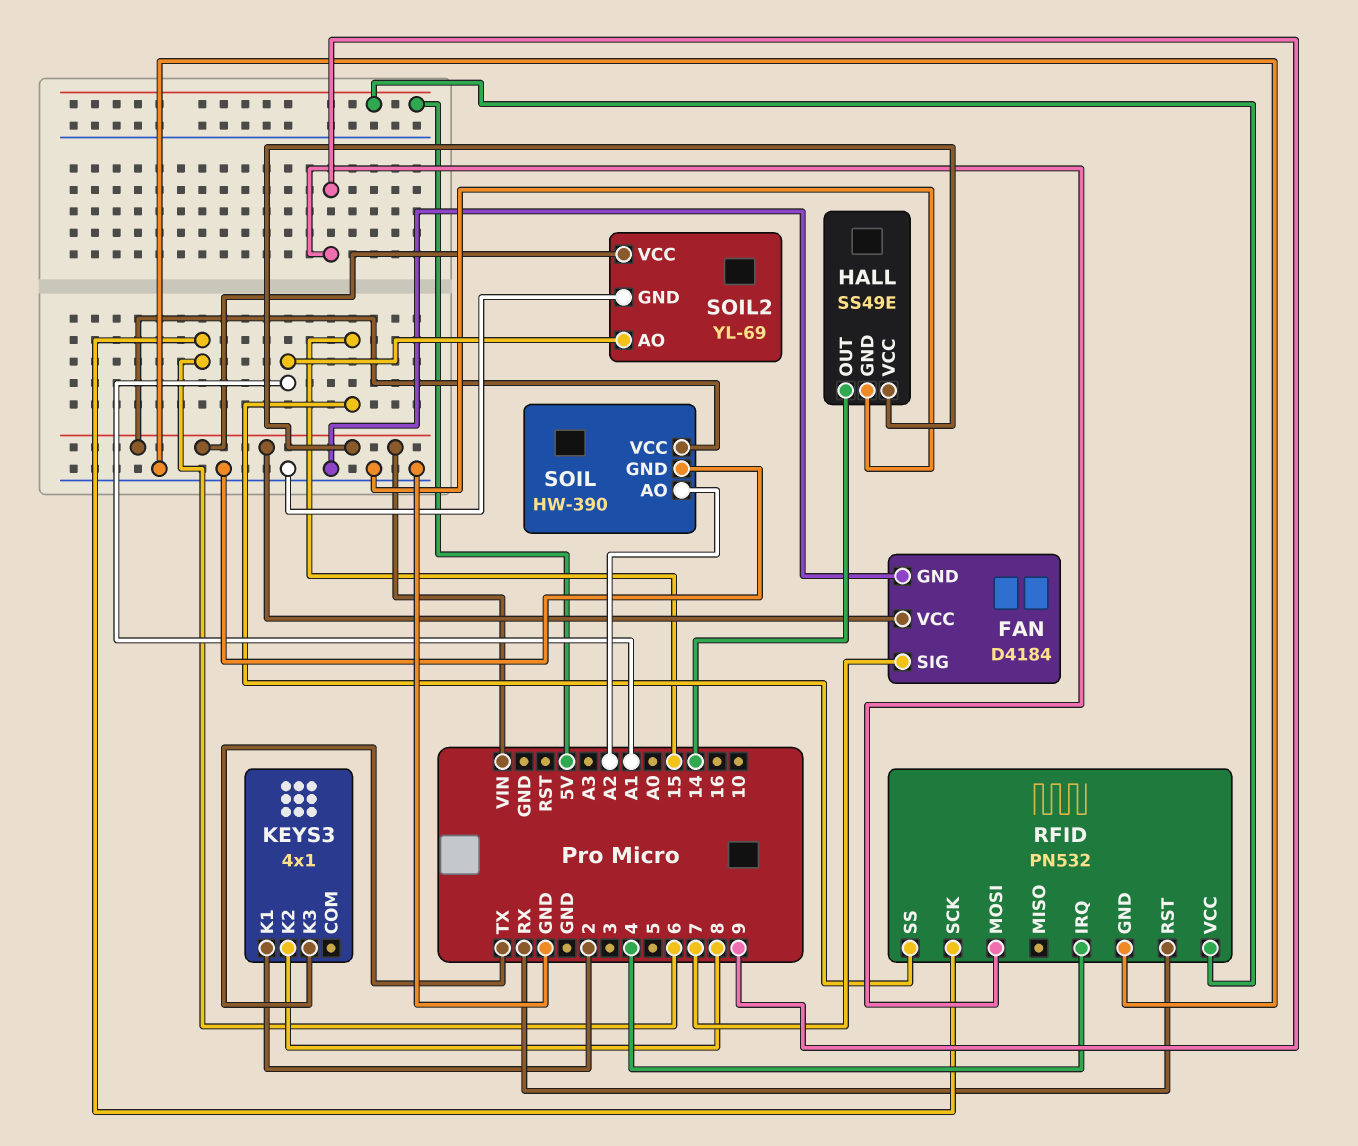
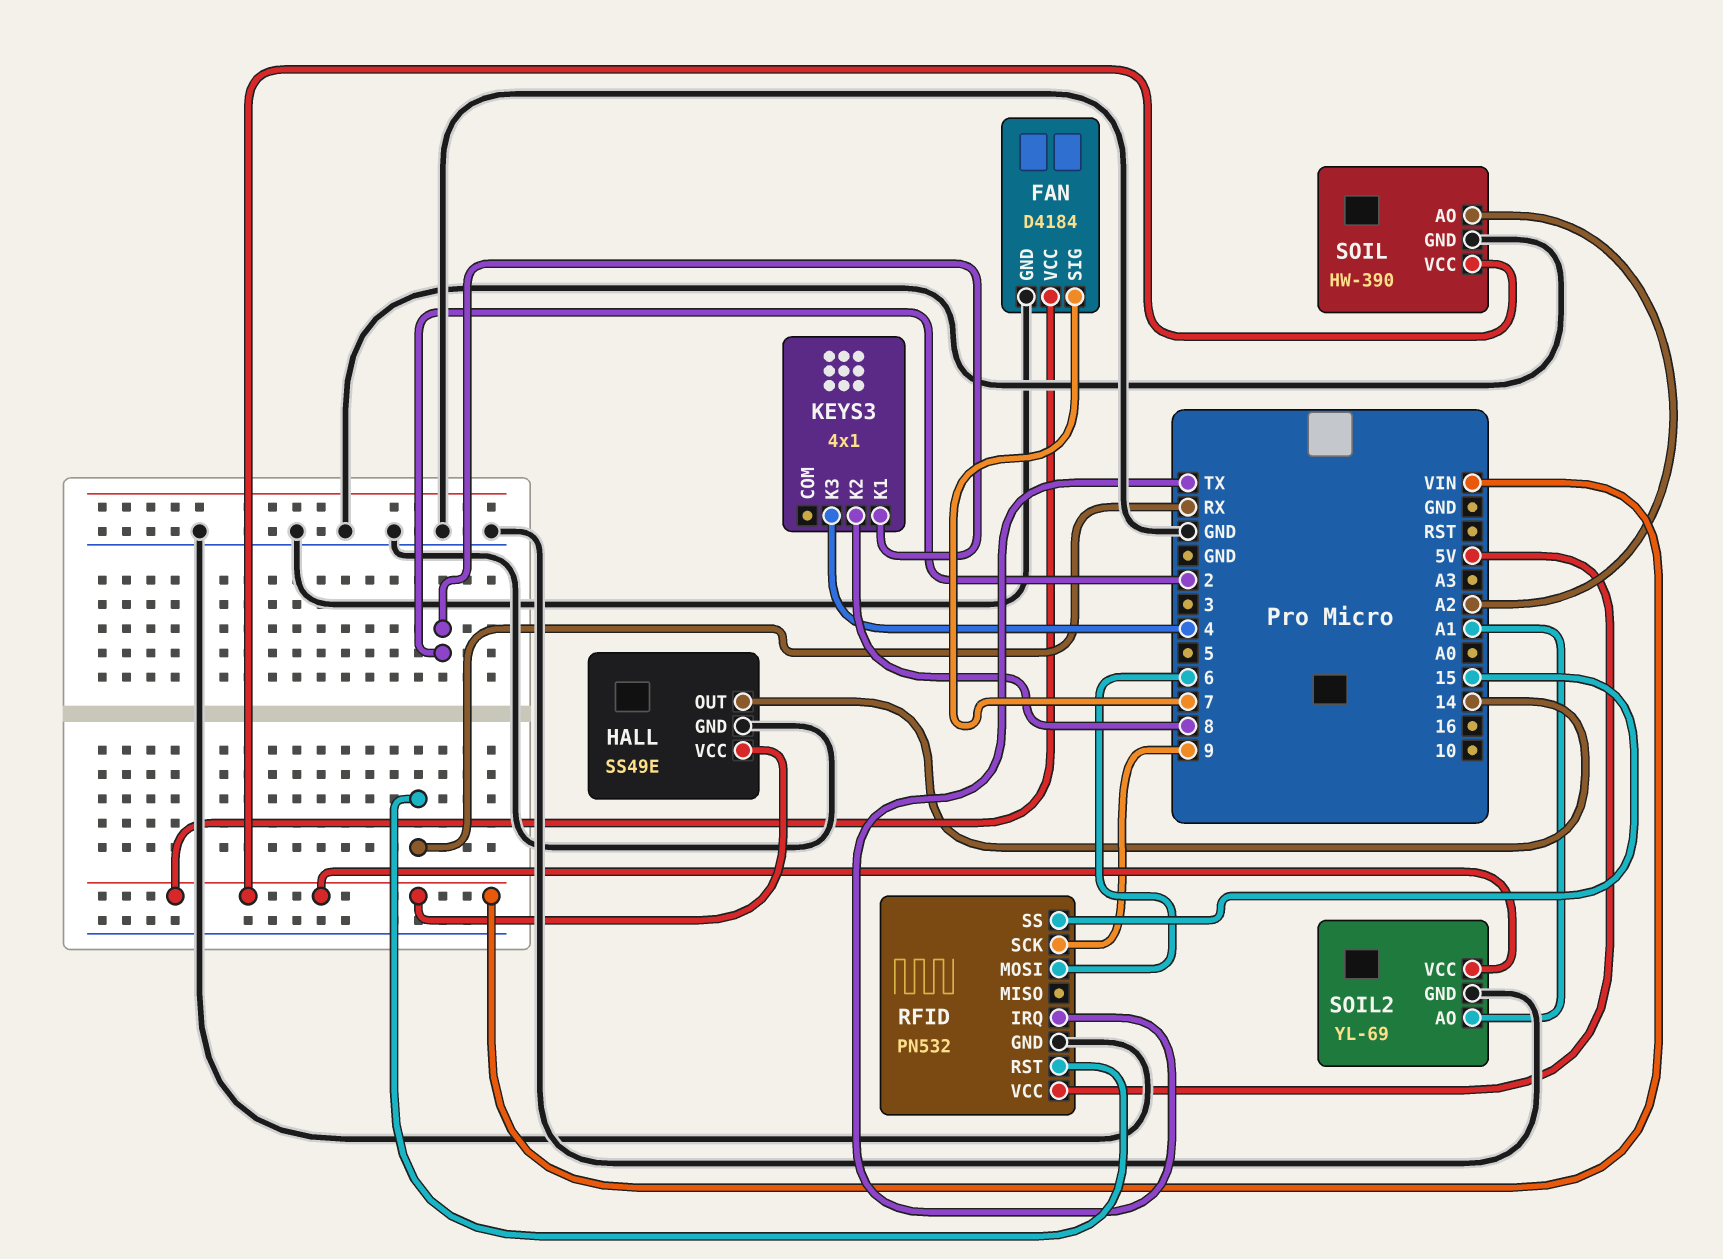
KEYS3 pin K3: TX -> 4
RFID pin IRQ: 4 -> TX
RFID pin MOSI: 9 -> 6
RFID pin SCK: 6 -> 9

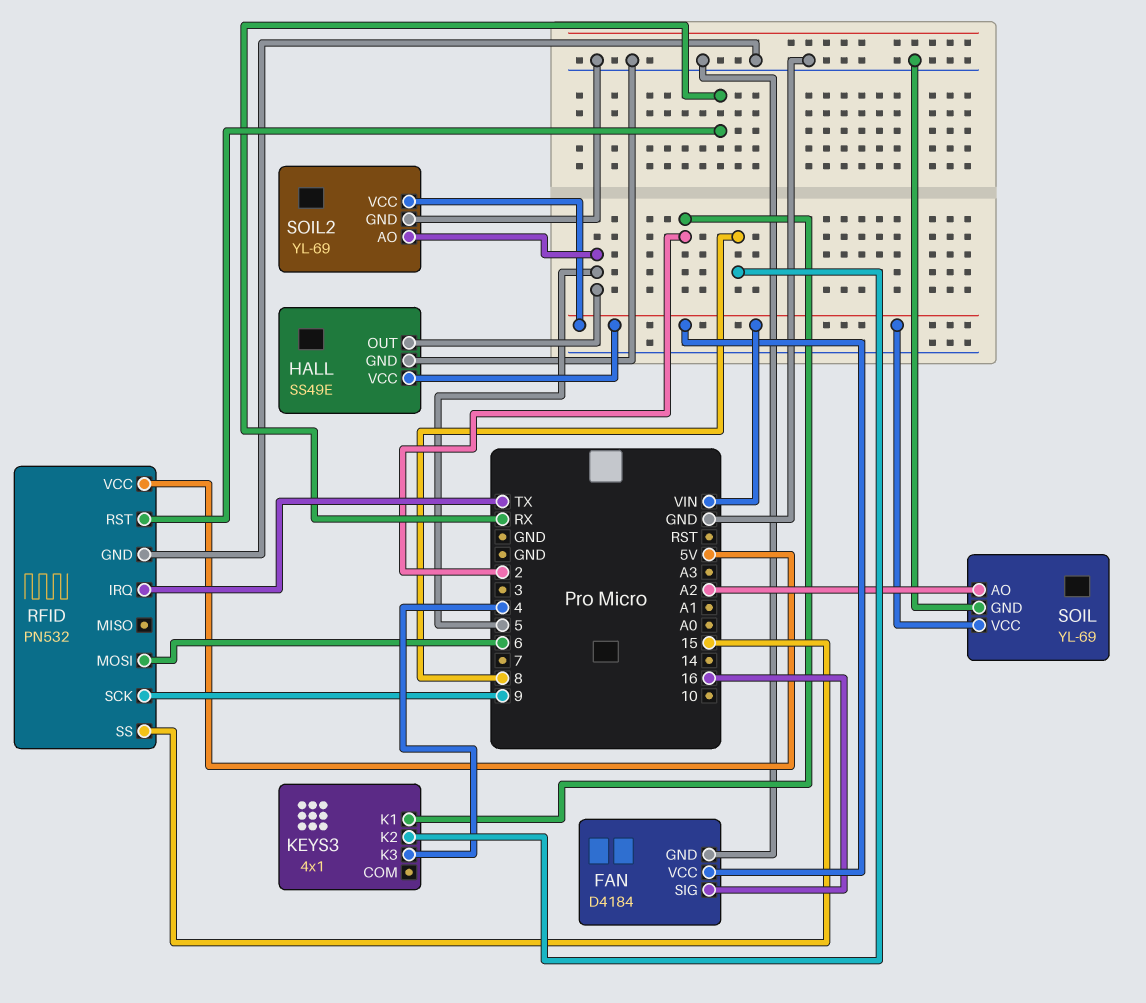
FAN pin SIG: 7 -> 16
HALL pin OUT: 14 -> 5
SOIL: HW-390 -> YL-69
SOIL2 pin AO: A1 -> 5

